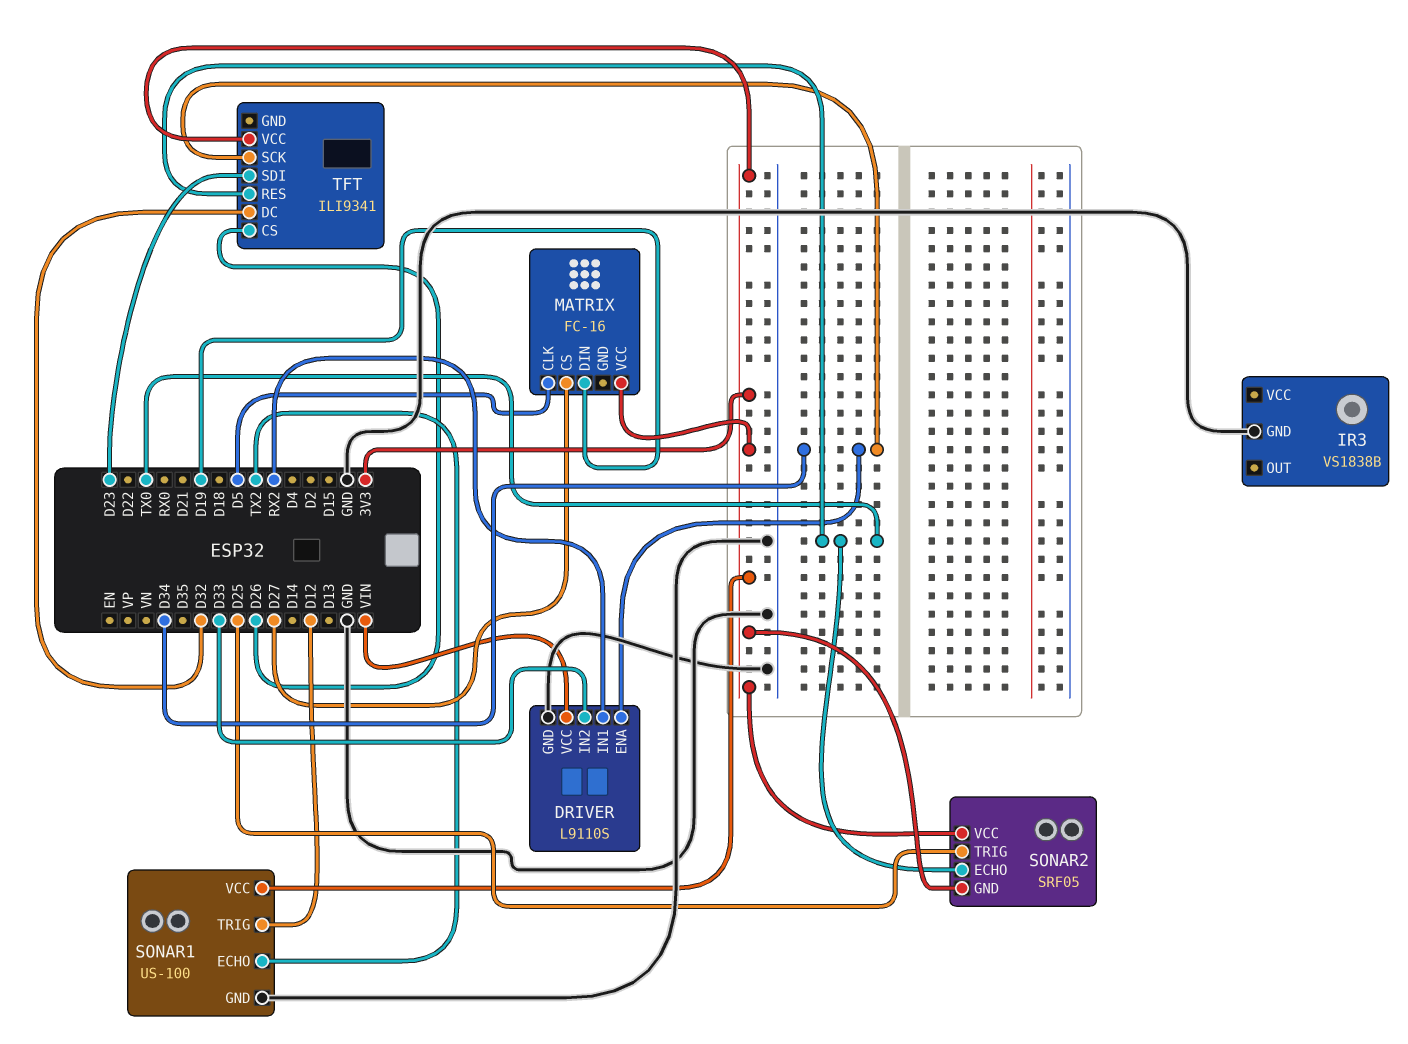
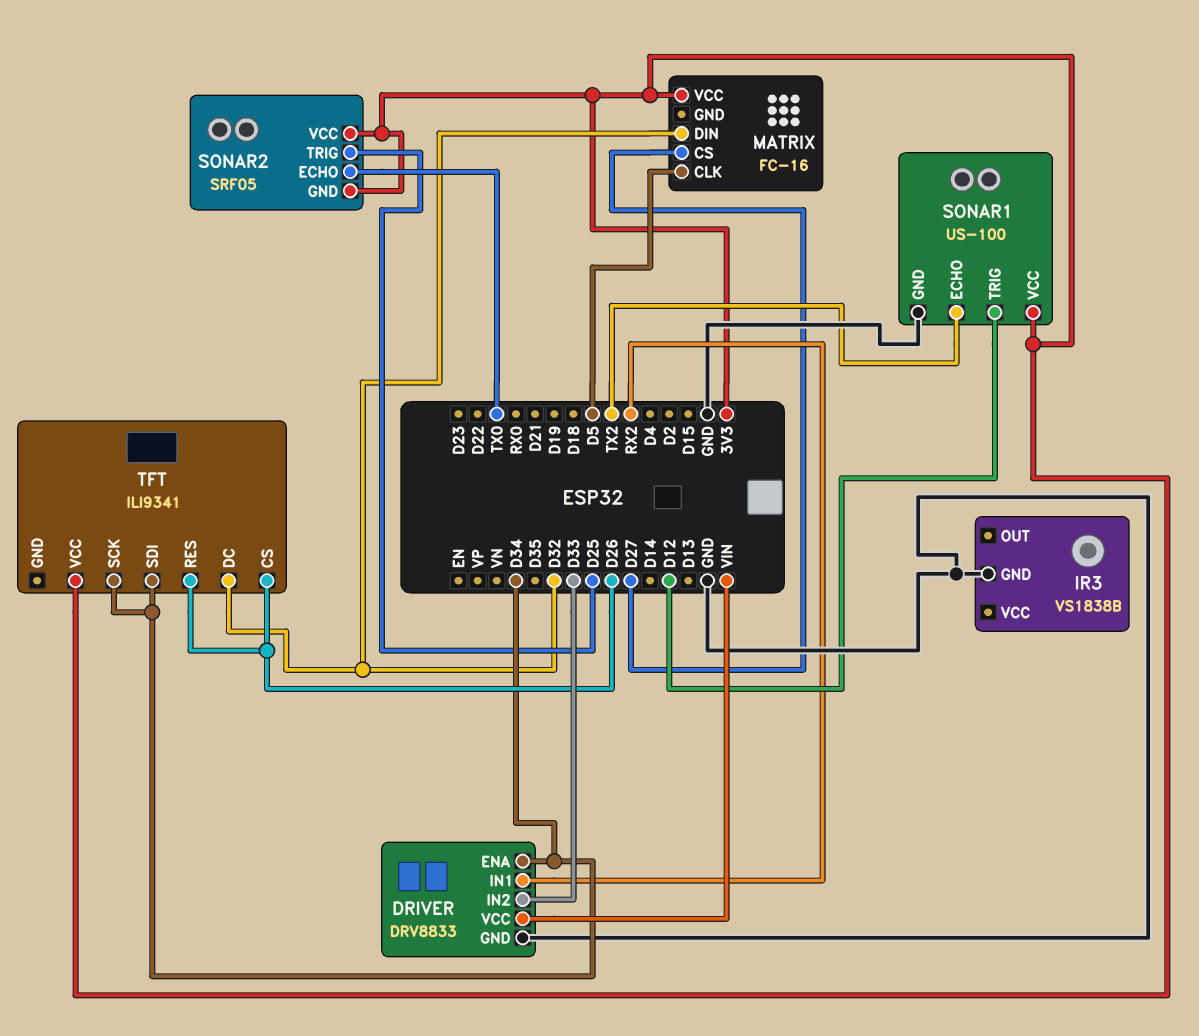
DRIVER: L9110S -> DRV8833
MATRIX pin DIN: D19 -> D32
TFT pin RES: TX0 -> D26
TFT pin SDI: D23 -> D34

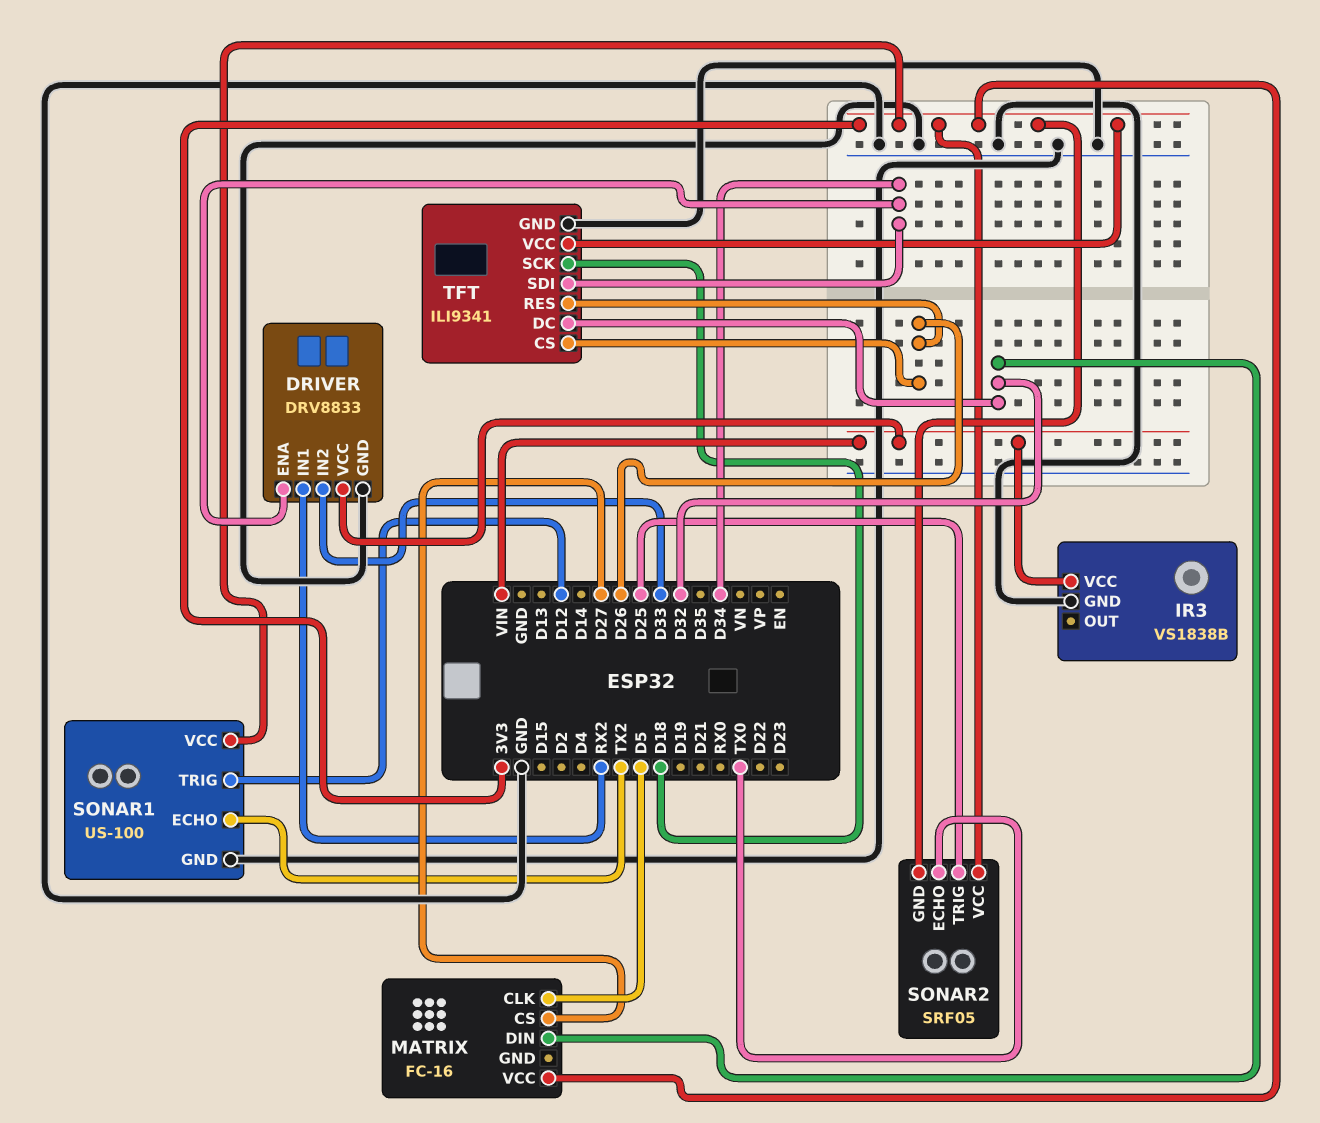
IR3 pin VCC: none -> VIN
TFT pin GND: none -> GND
TFT pin SCK: D34 -> D18

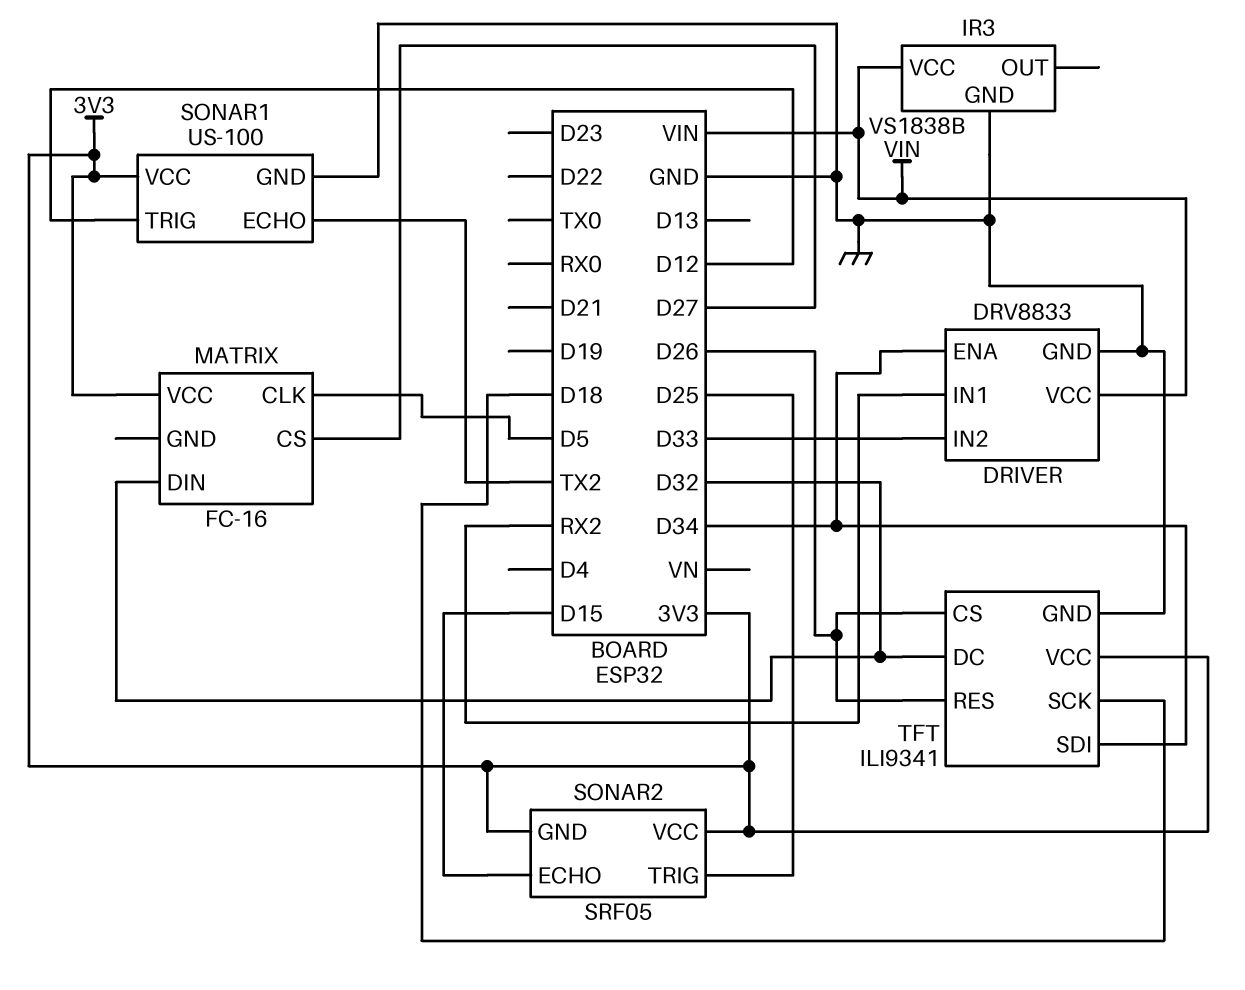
SONAR2 pin ECHO: TX0 -> D15

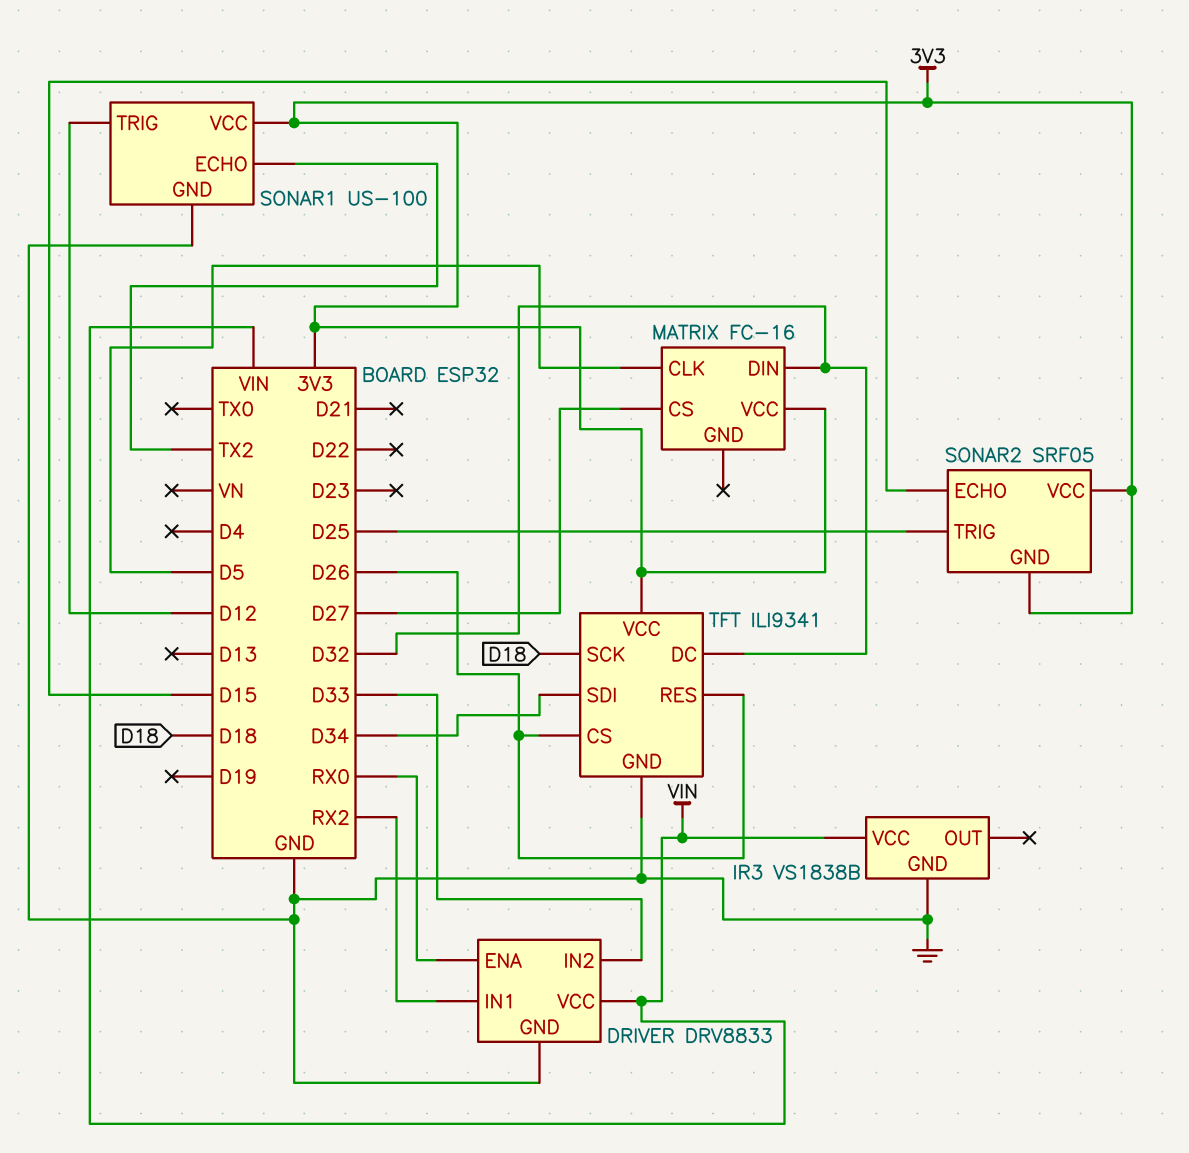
DRIVER pin ENA: D34 -> RX0

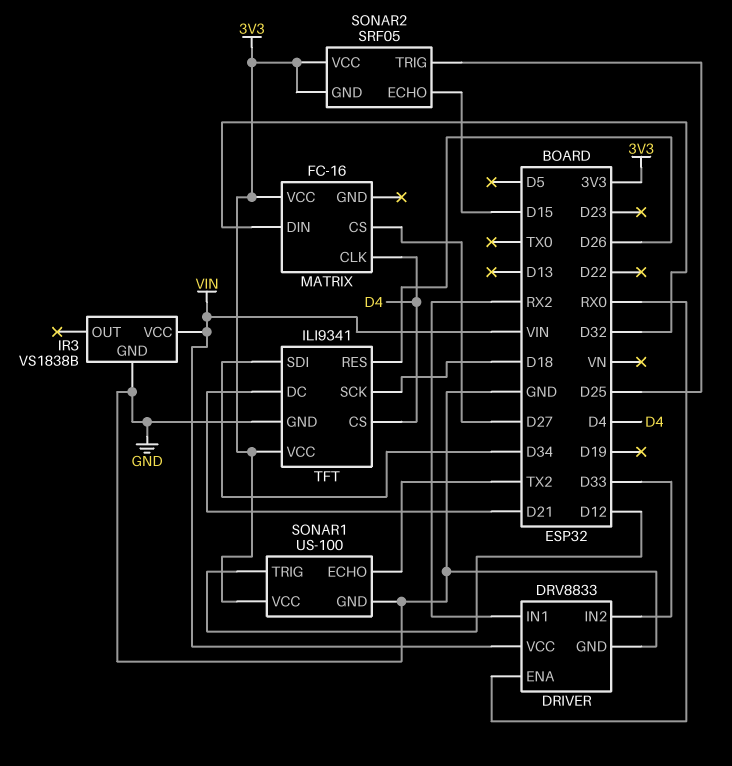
MATRIX pin CLK: D5 -> D4
TFT pin CS: D26 -> D4
TFT pin DC: D32 -> D21

